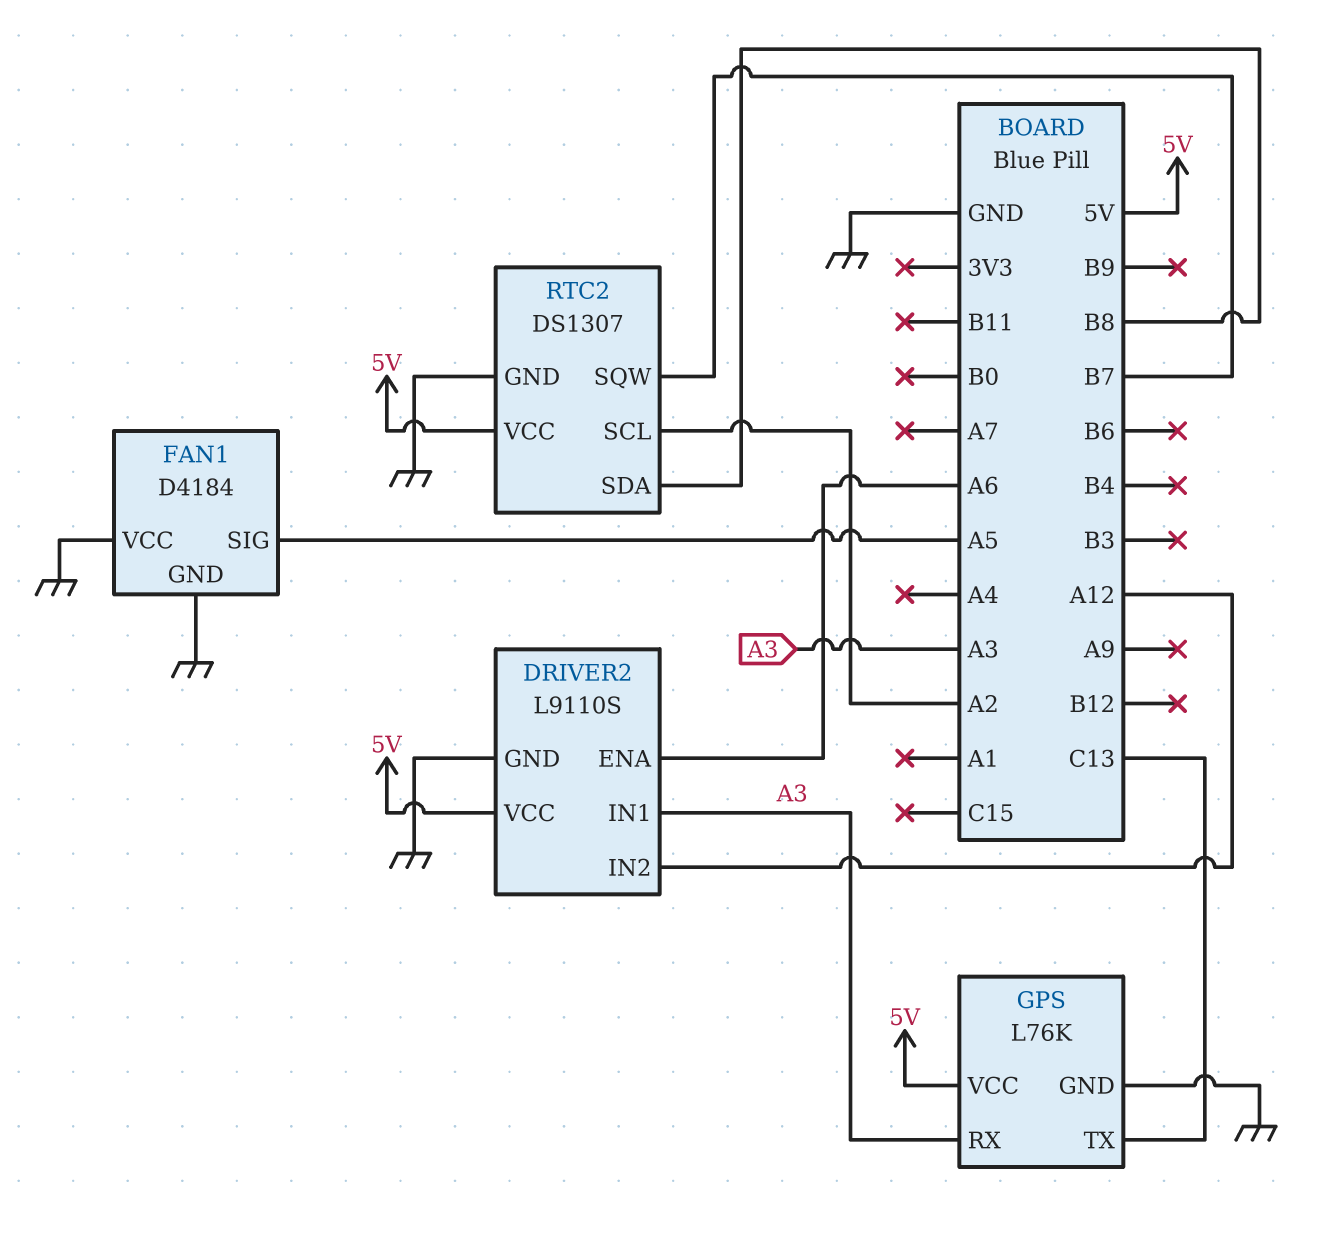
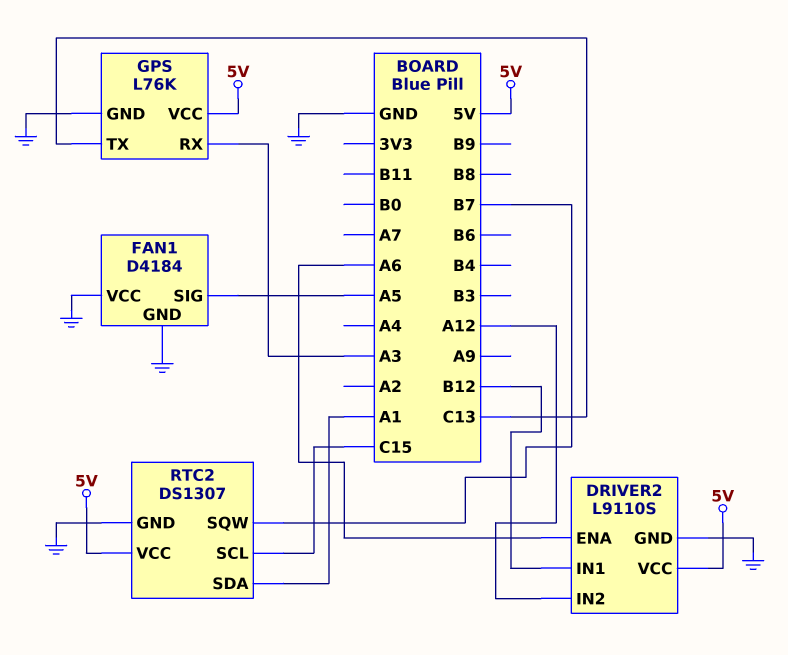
DRIVER2 pin IN1: A3 -> B12
RTC2 pin SCL: A2 -> C15
RTC2 pin SDA: B8 -> A1

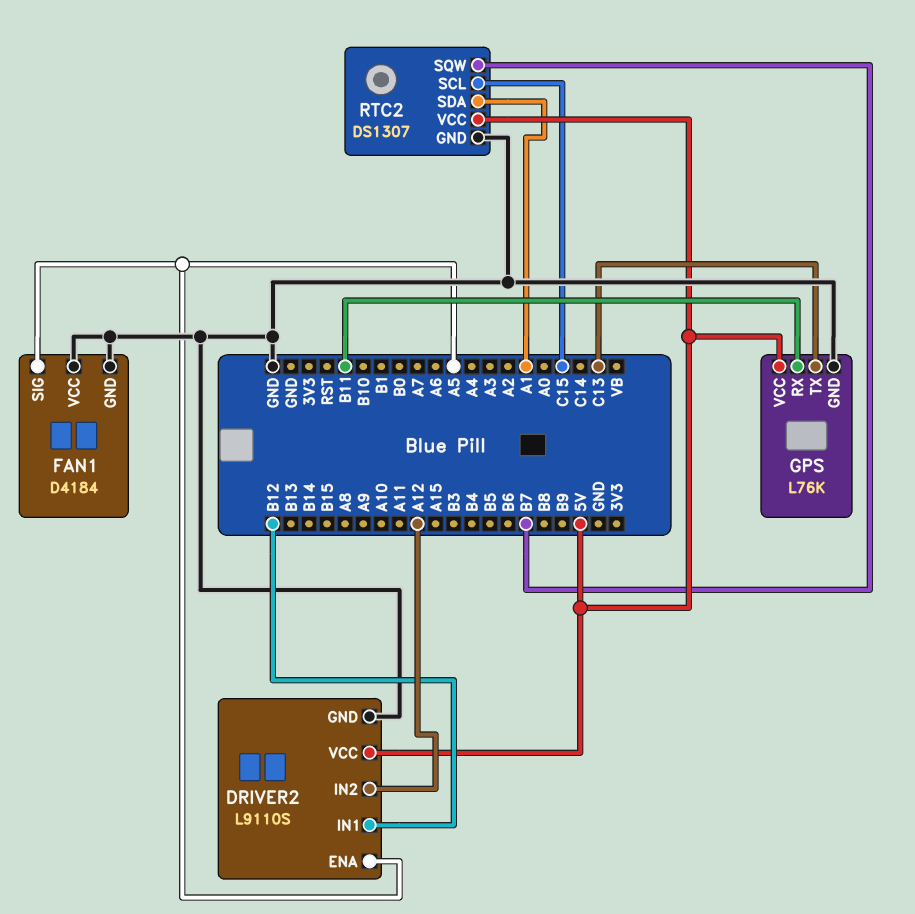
DRIVER2 pin ENA: A6 -> A5
GPS pin RX: A3 -> B11

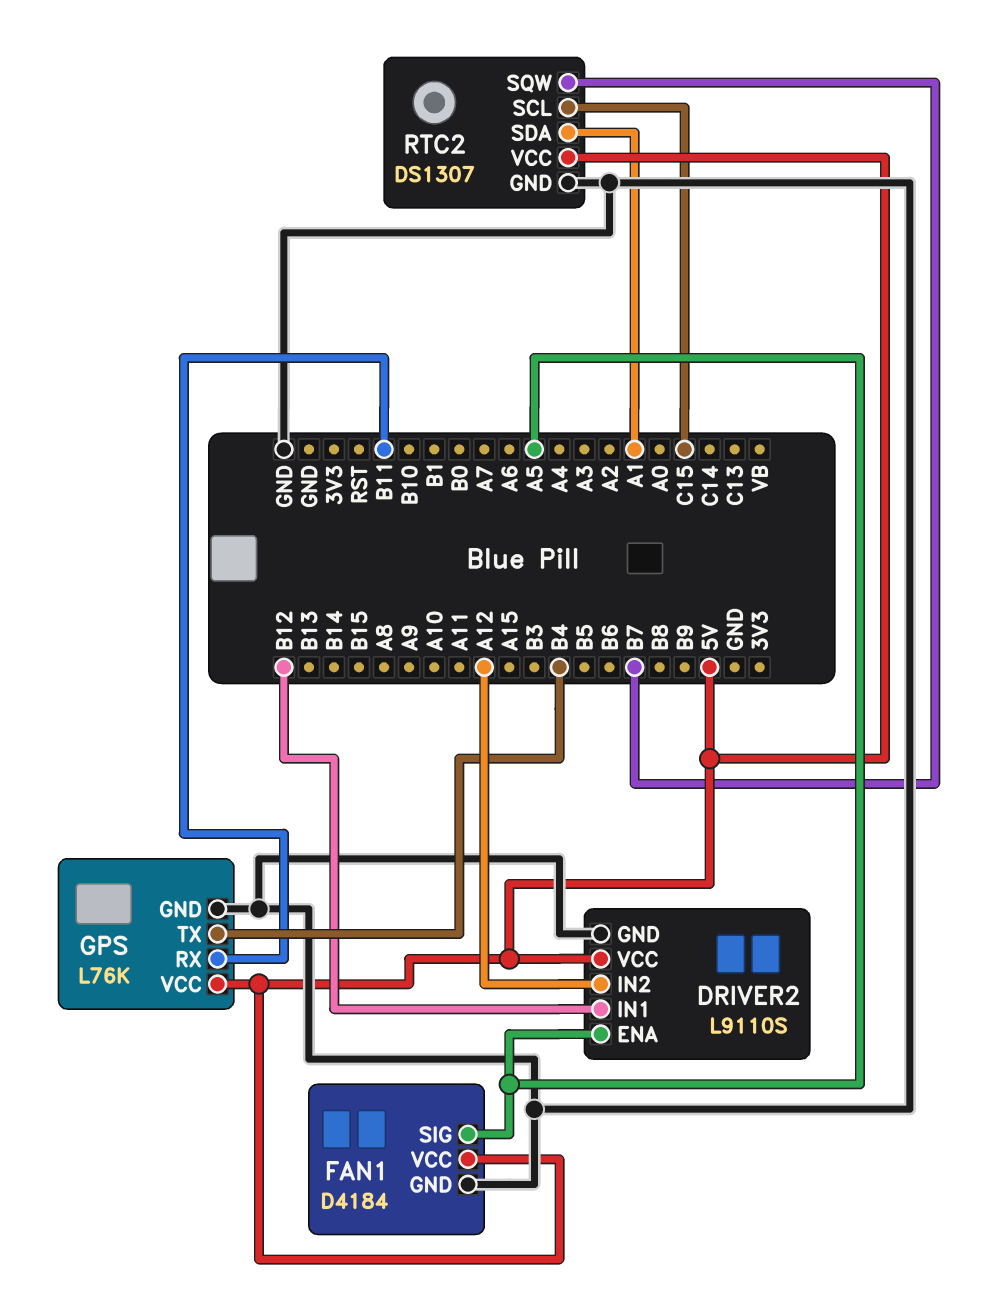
FAN1 pin VCC: GND -> 5V
GPS pin TX: C13 -> B4

